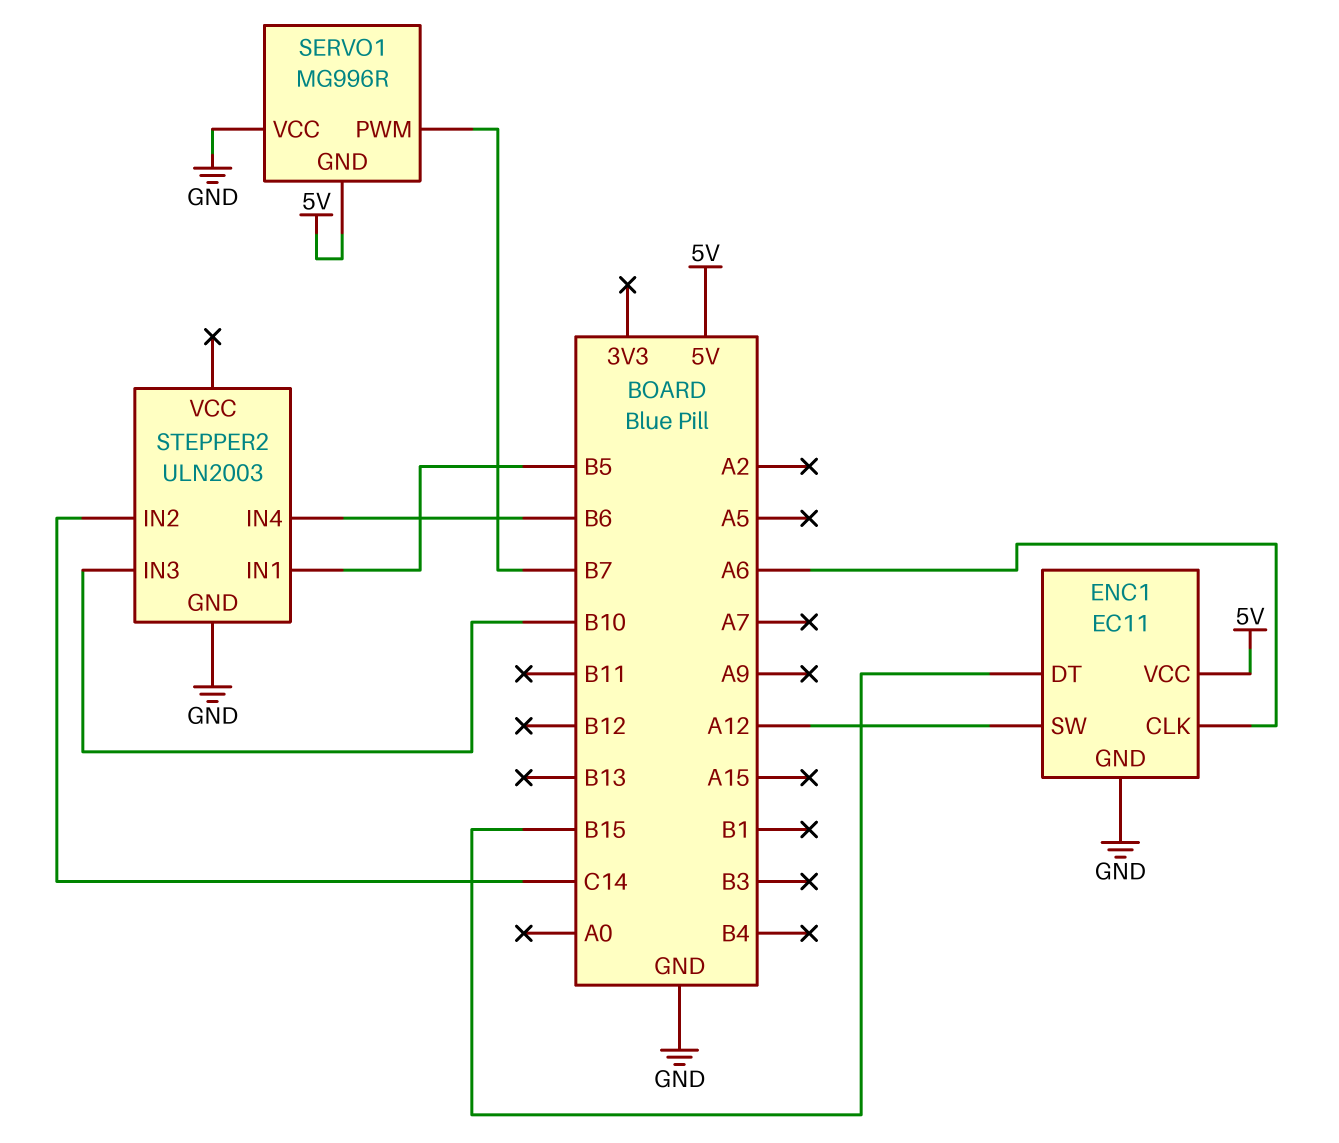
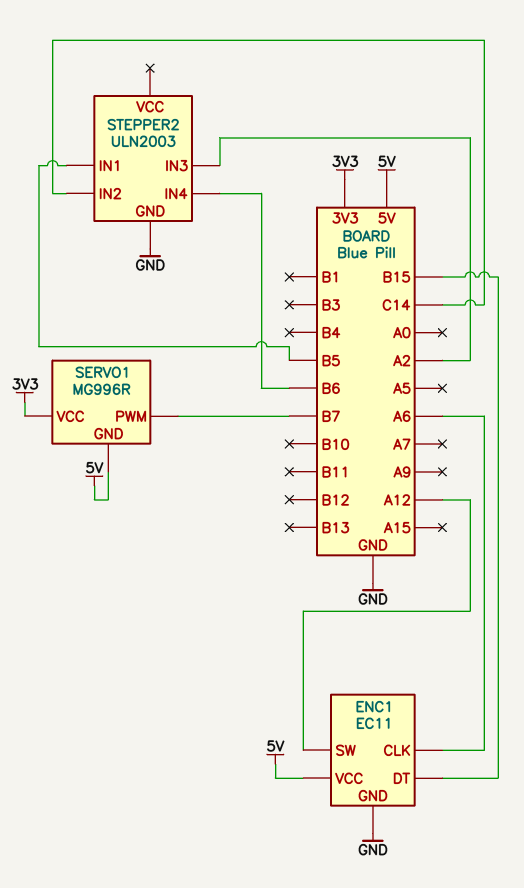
SERVO1 pin VCC: GND -> 3V3
STEPPER2 pin IN3: B10 -> A2

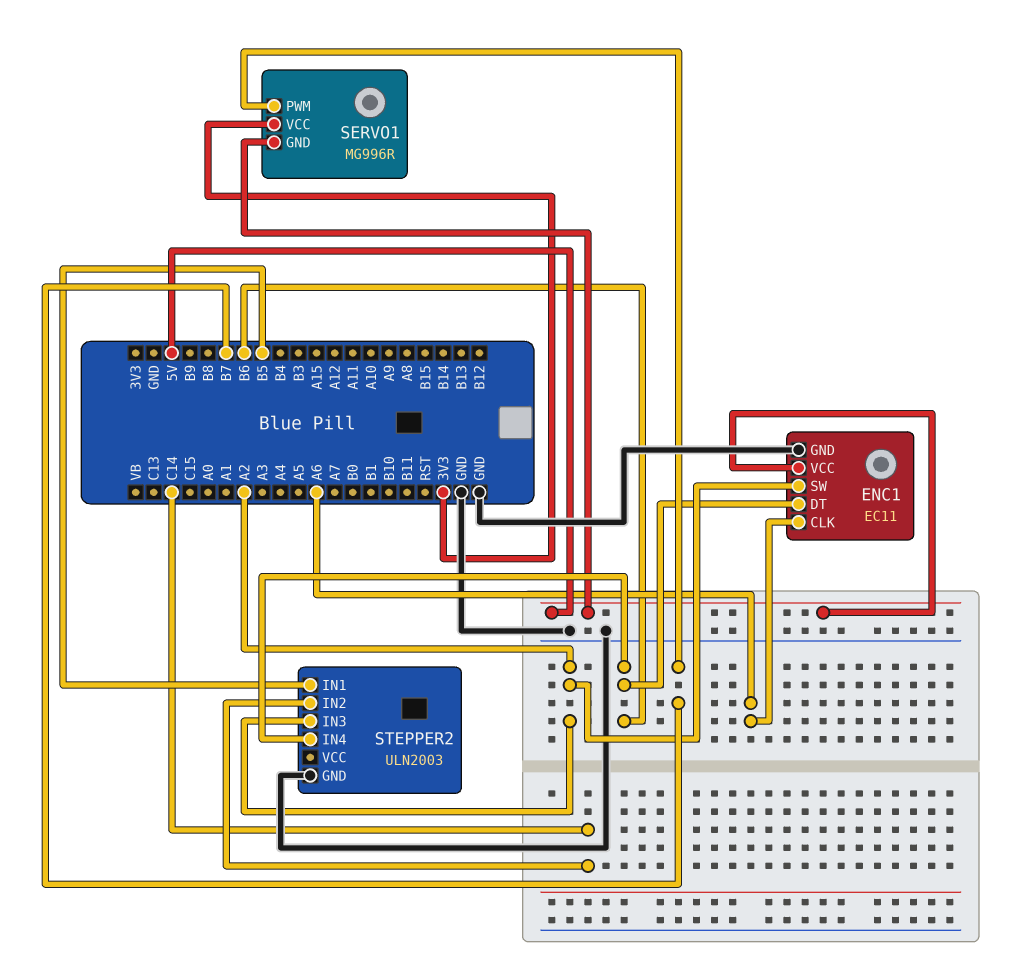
ENC1 pin DT: B15 -> B6
ENC1 pin SW: A12 -> A2

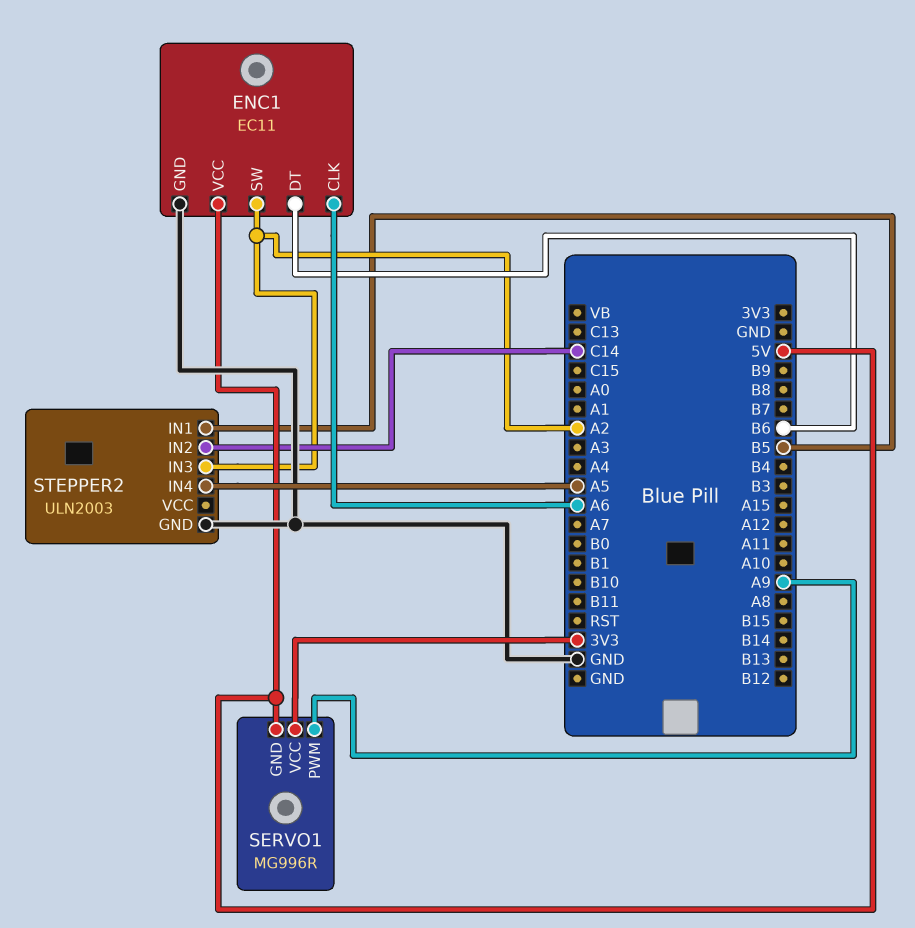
SERVO1 pin PWM: B7 -> A9
STEPPER2 pin IN4: B6 -> A5

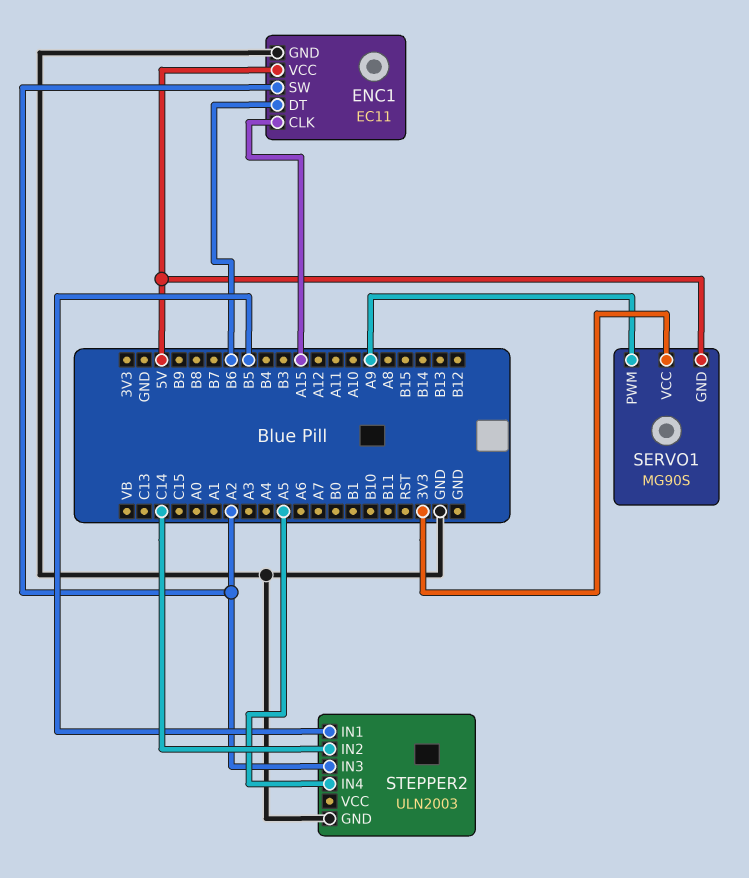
ENC1 pin CLK: A6 -> A15
SERVO1: MG996R -> MG90S

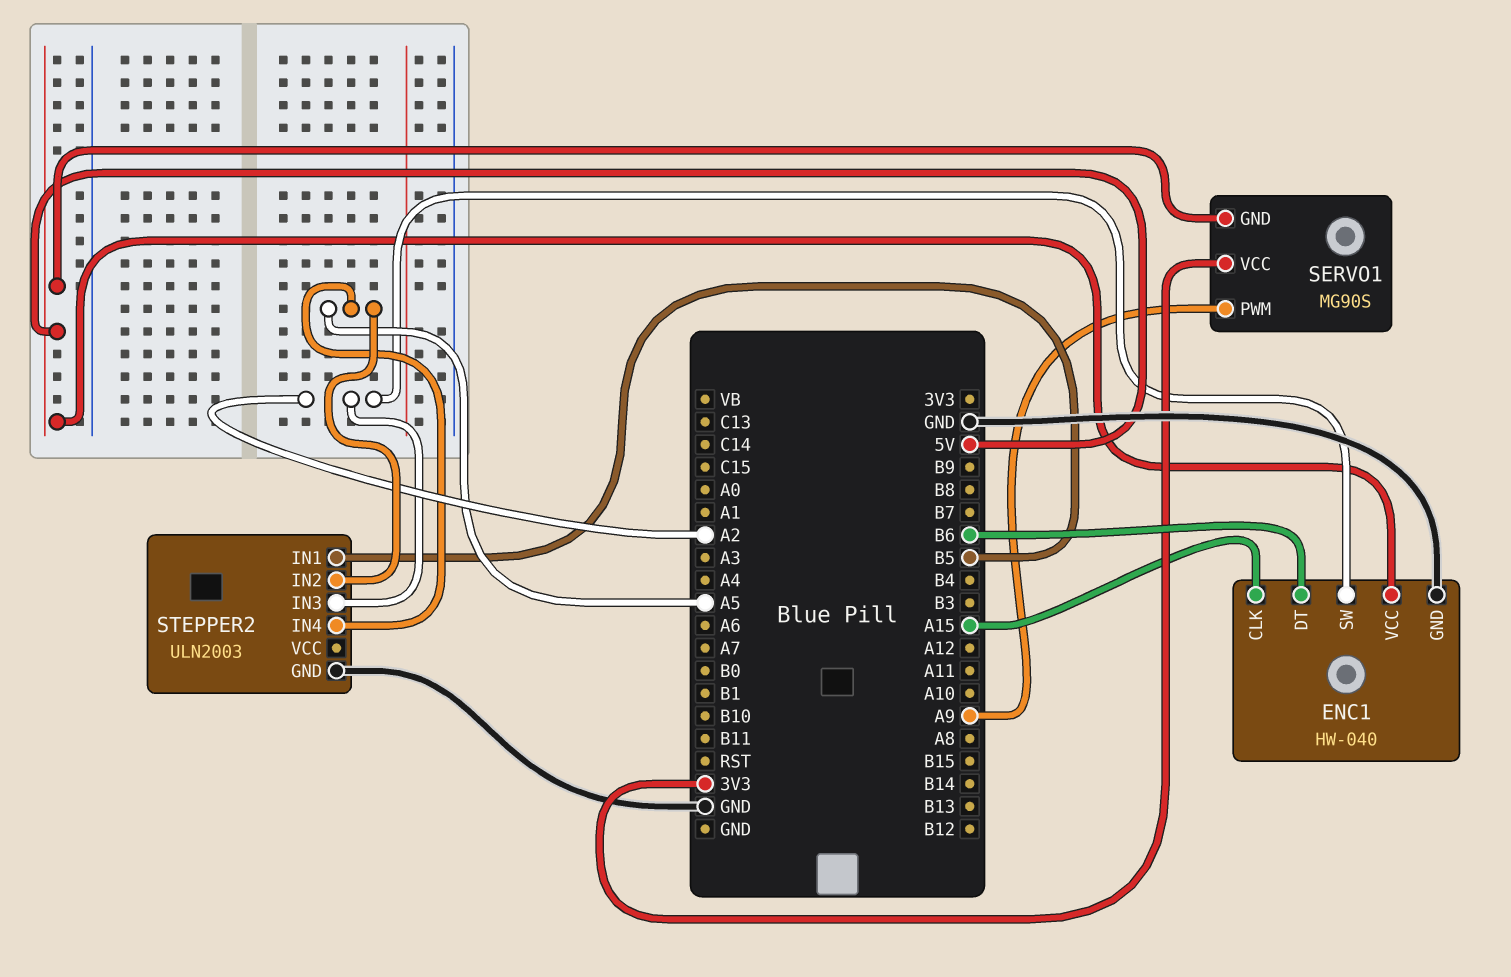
ENC1: EC11 -> HW-040
STEPPER2 pin IN2: C14 -> A5

